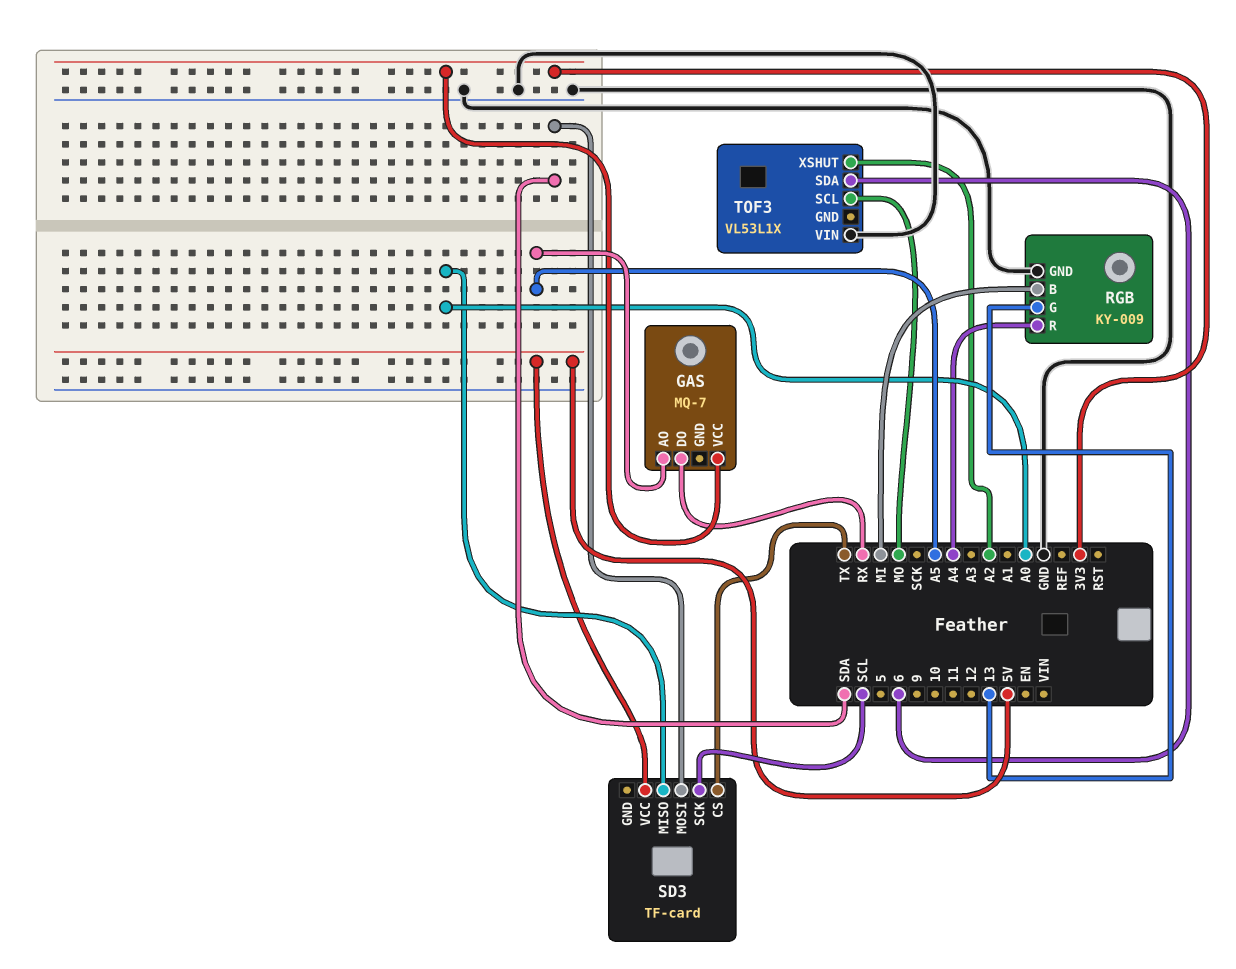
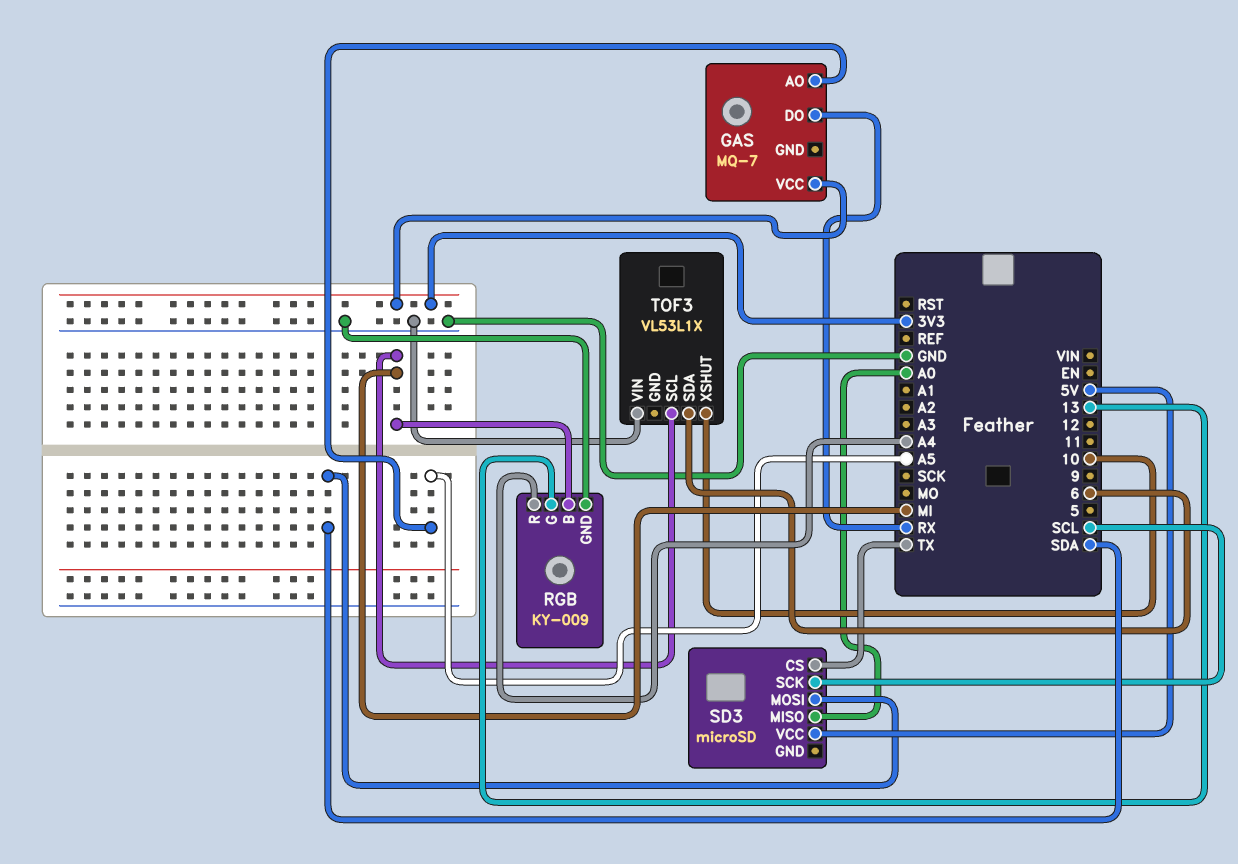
SD3: TF-card -> microSD
TOF3 pin SCL: MO -> MI
TOF3 pin XSHUT: A2 -> 10

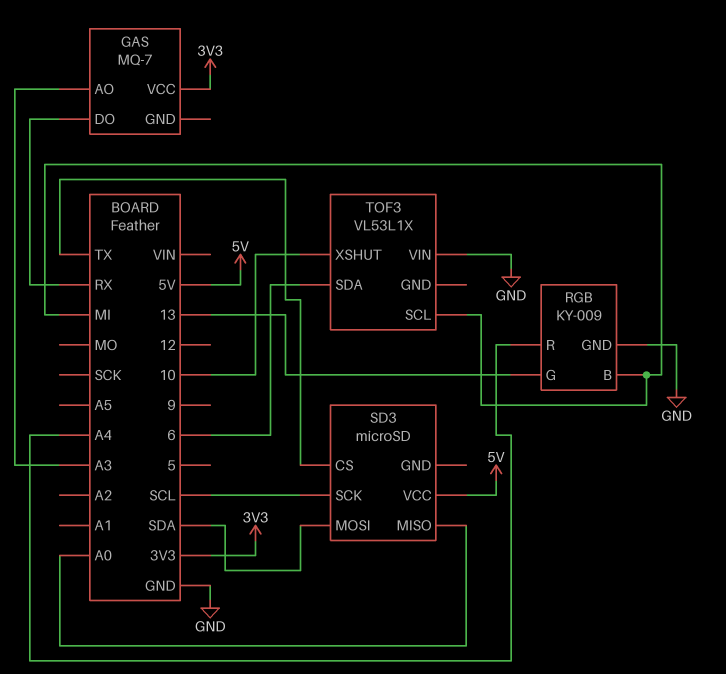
GAS pin AO: A5 -> A3

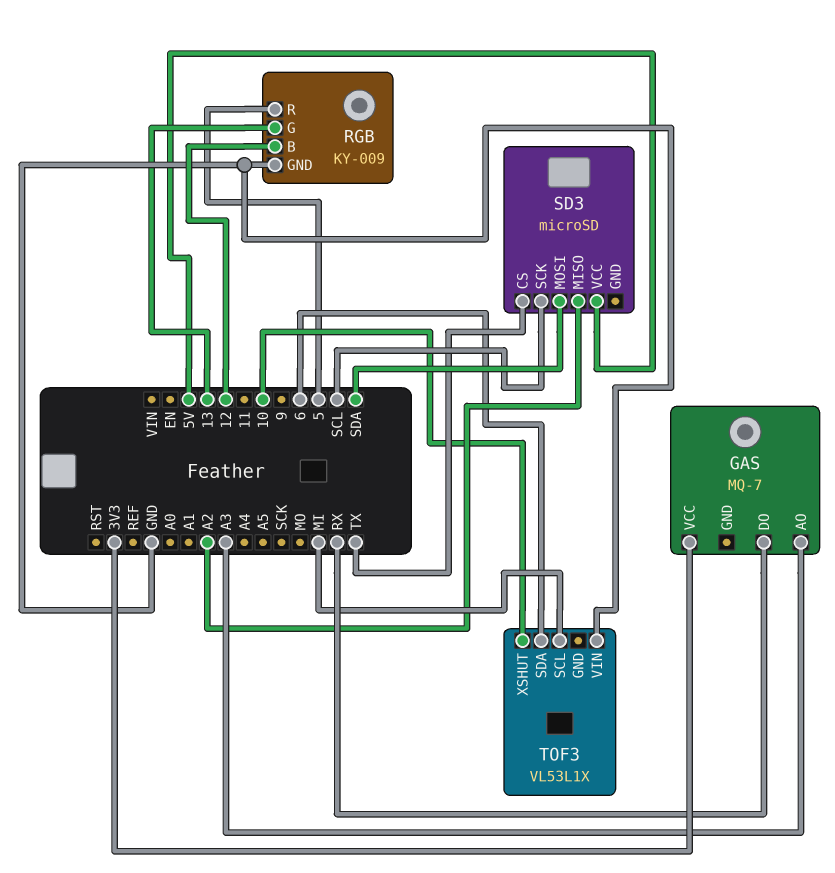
RGB pin B: MI -> 12
RGB pin R: A4 -> 5
SD3 pin MISO: A0 -> A2

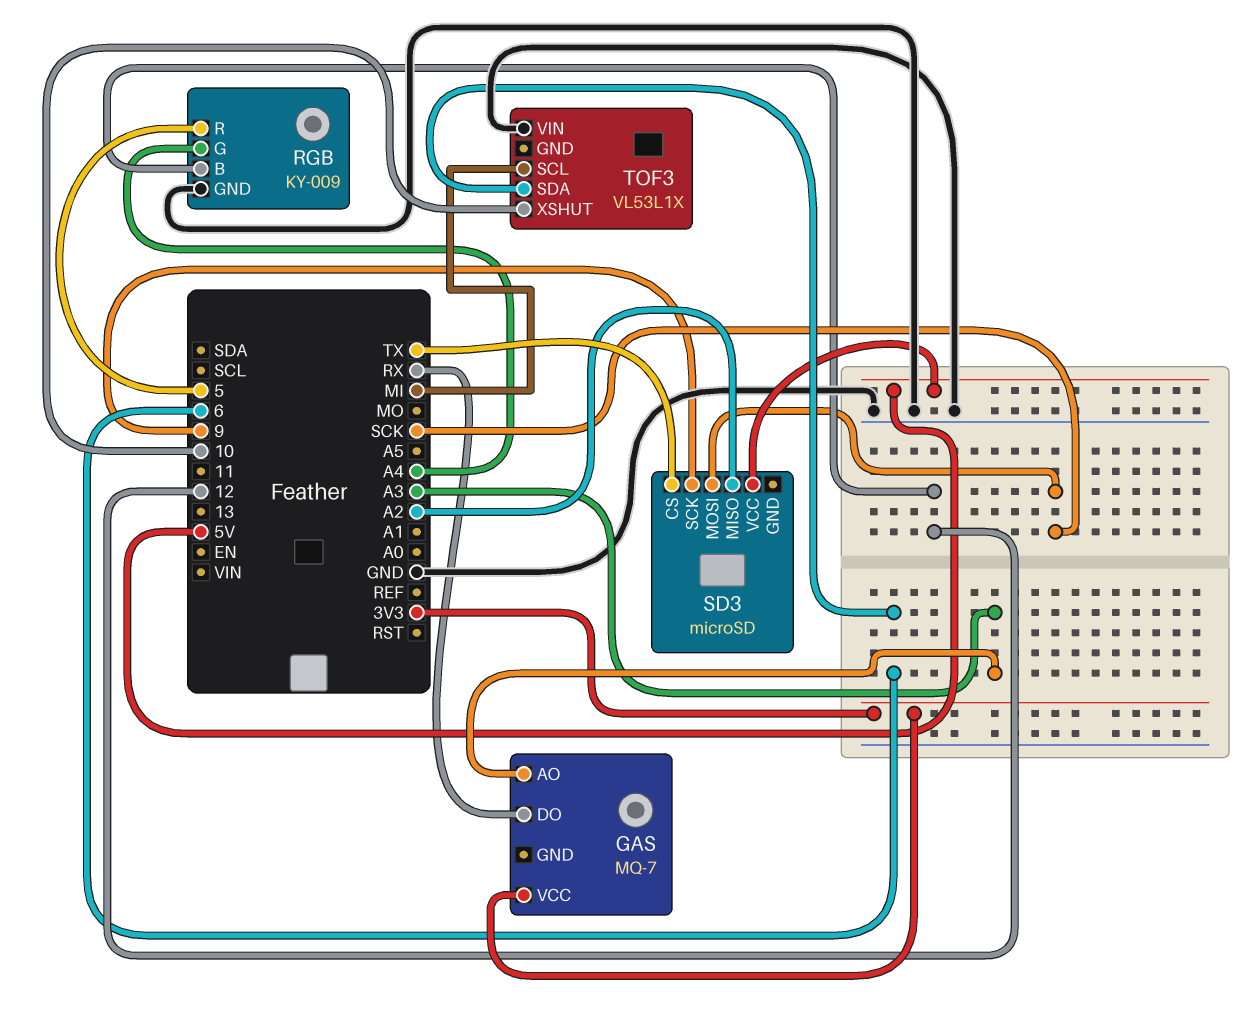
RGB pin G: 13 -> A4
SD3 pin MOSI: SDA -> SCK
SD3 pin SCK: SCL -> 9

